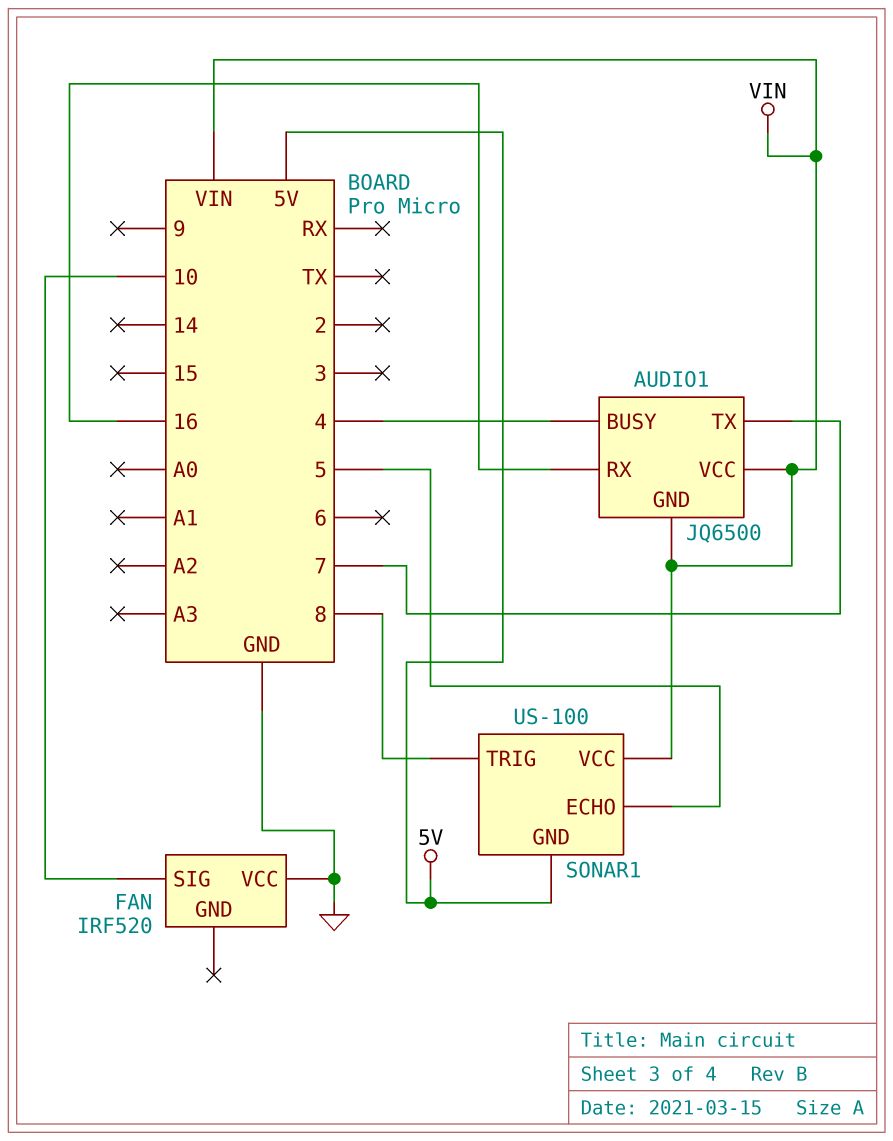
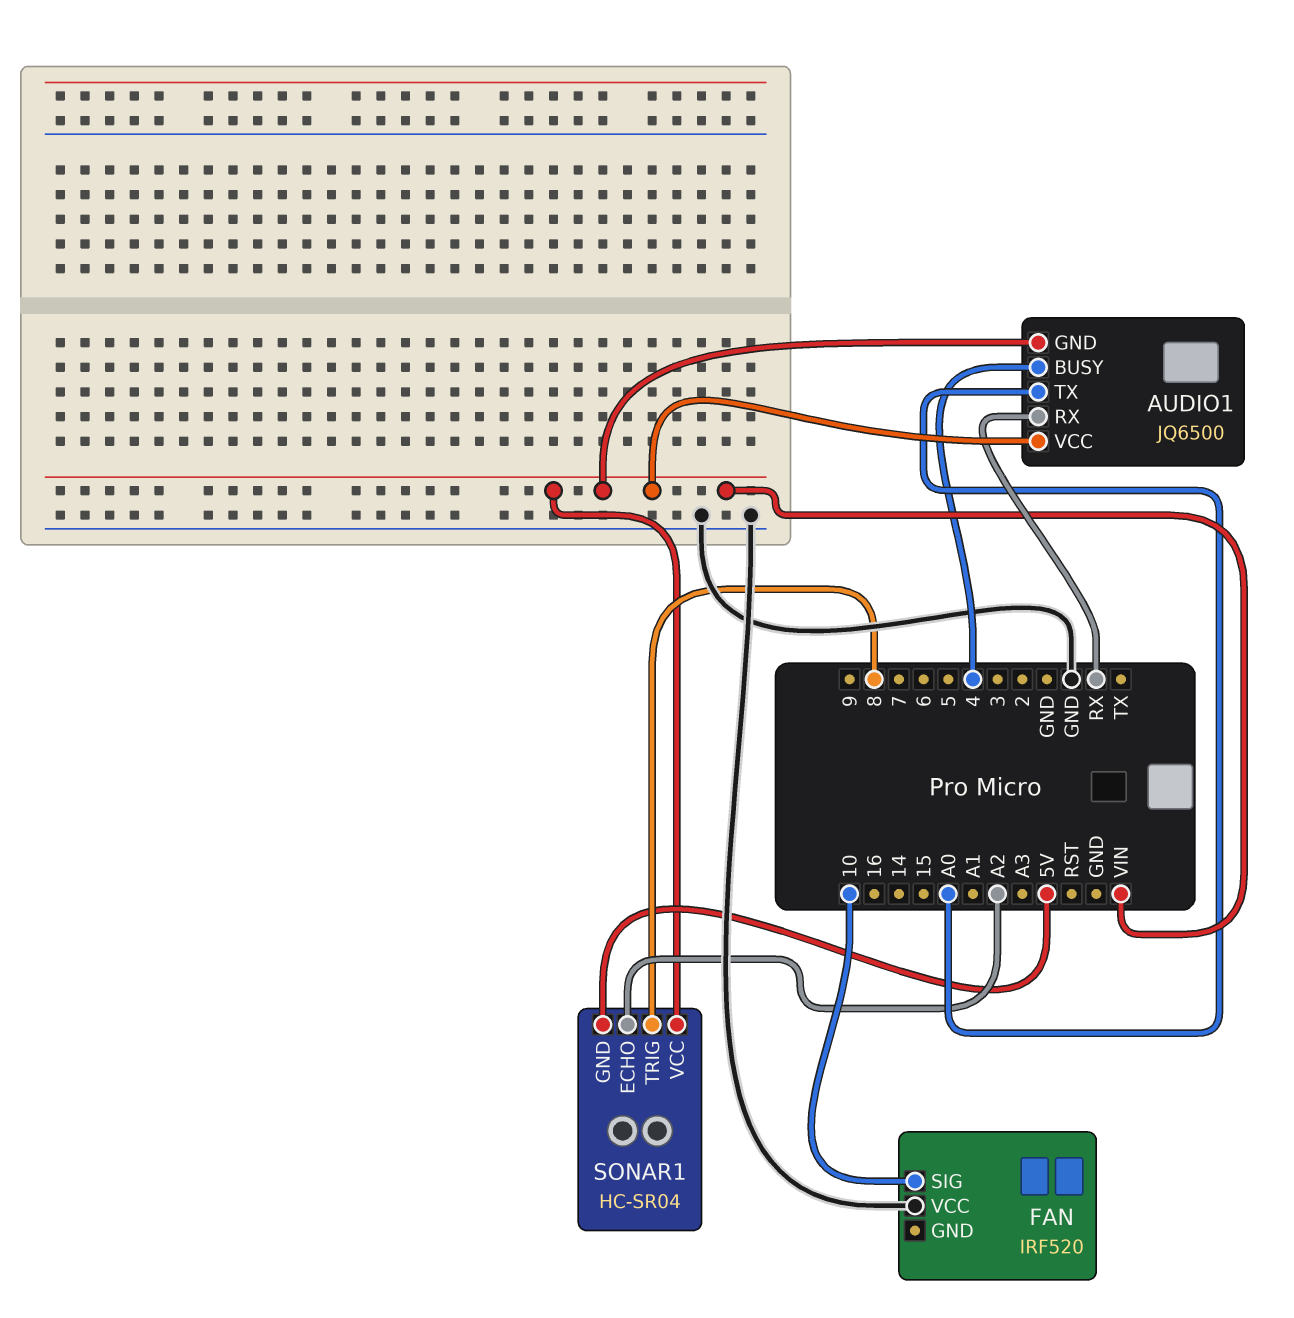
AUDIO1 pin RX: 16 -> RX
AUDIO1 pin TX: 7 -> A0
SONAR1: US-100 -> HC-SR04
SONAR1 pin ECHO: 5 -> A2

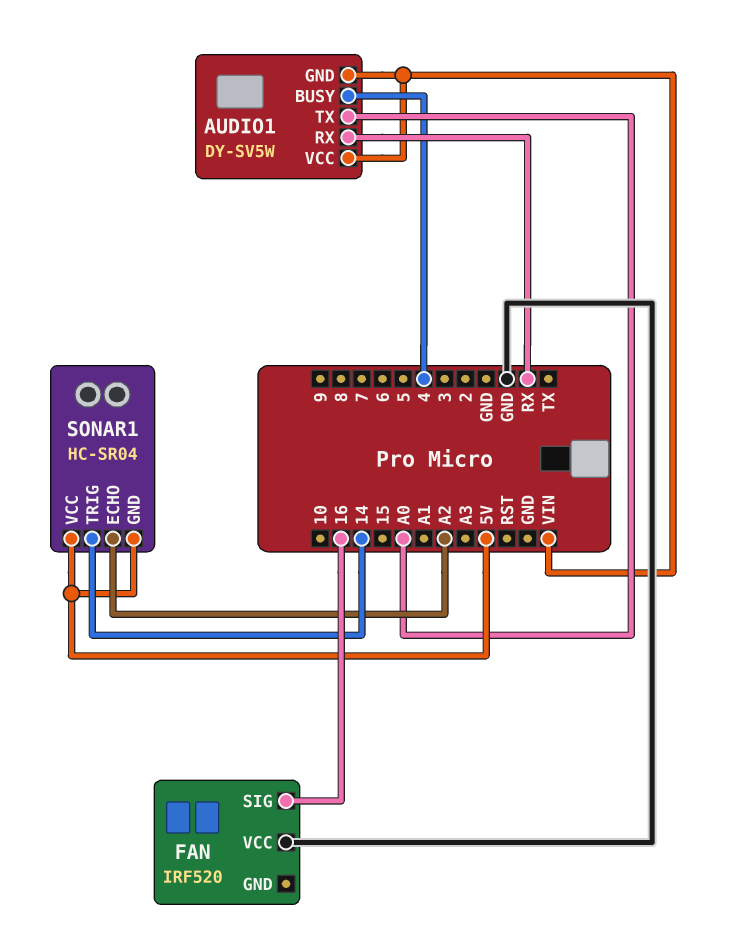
AUDIO1: JQ6500 -> DY-SV5W
FAN pin SIG: 10 -> 16
SONAR1 pin TRIG: 8 -> 14
SONAR1 pin VCC: VIN -> 5V

